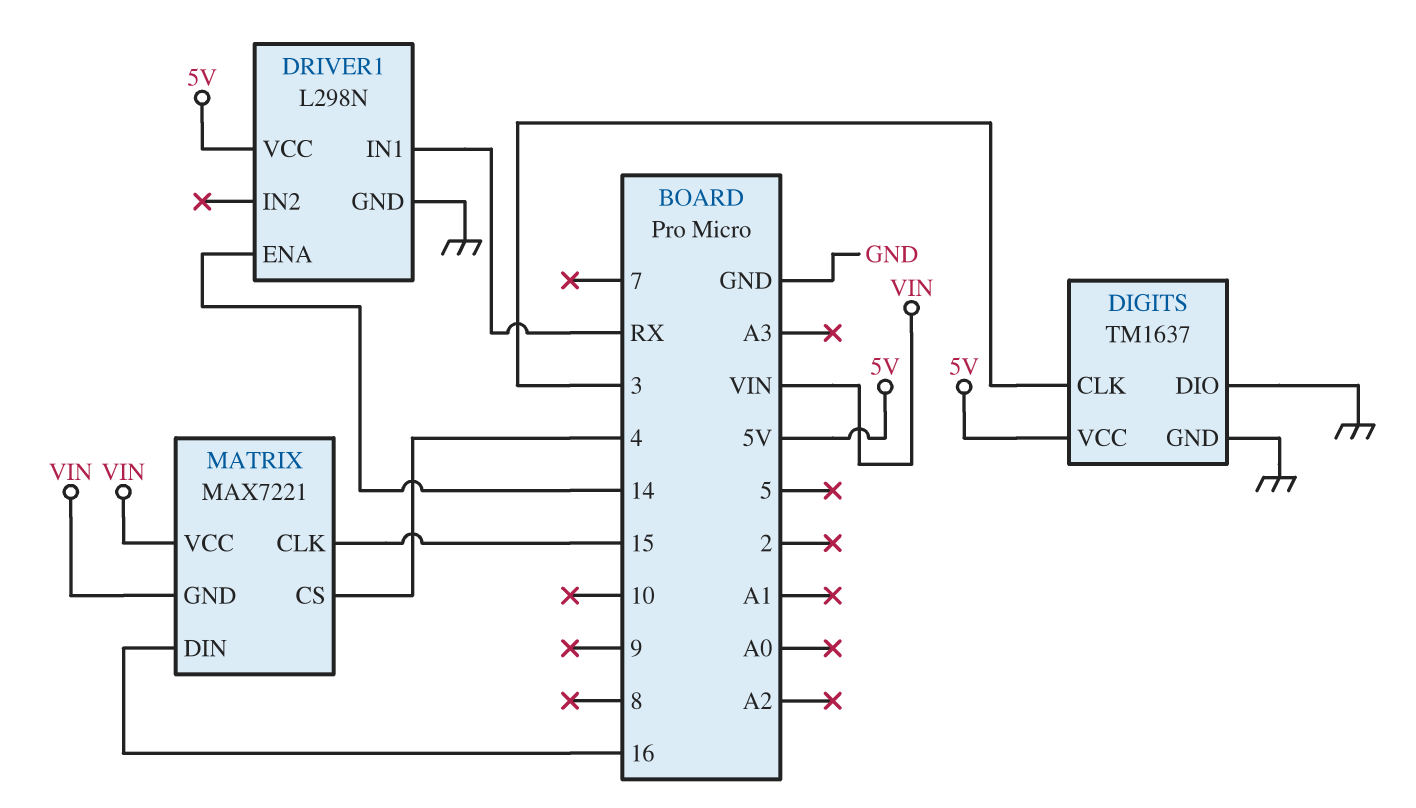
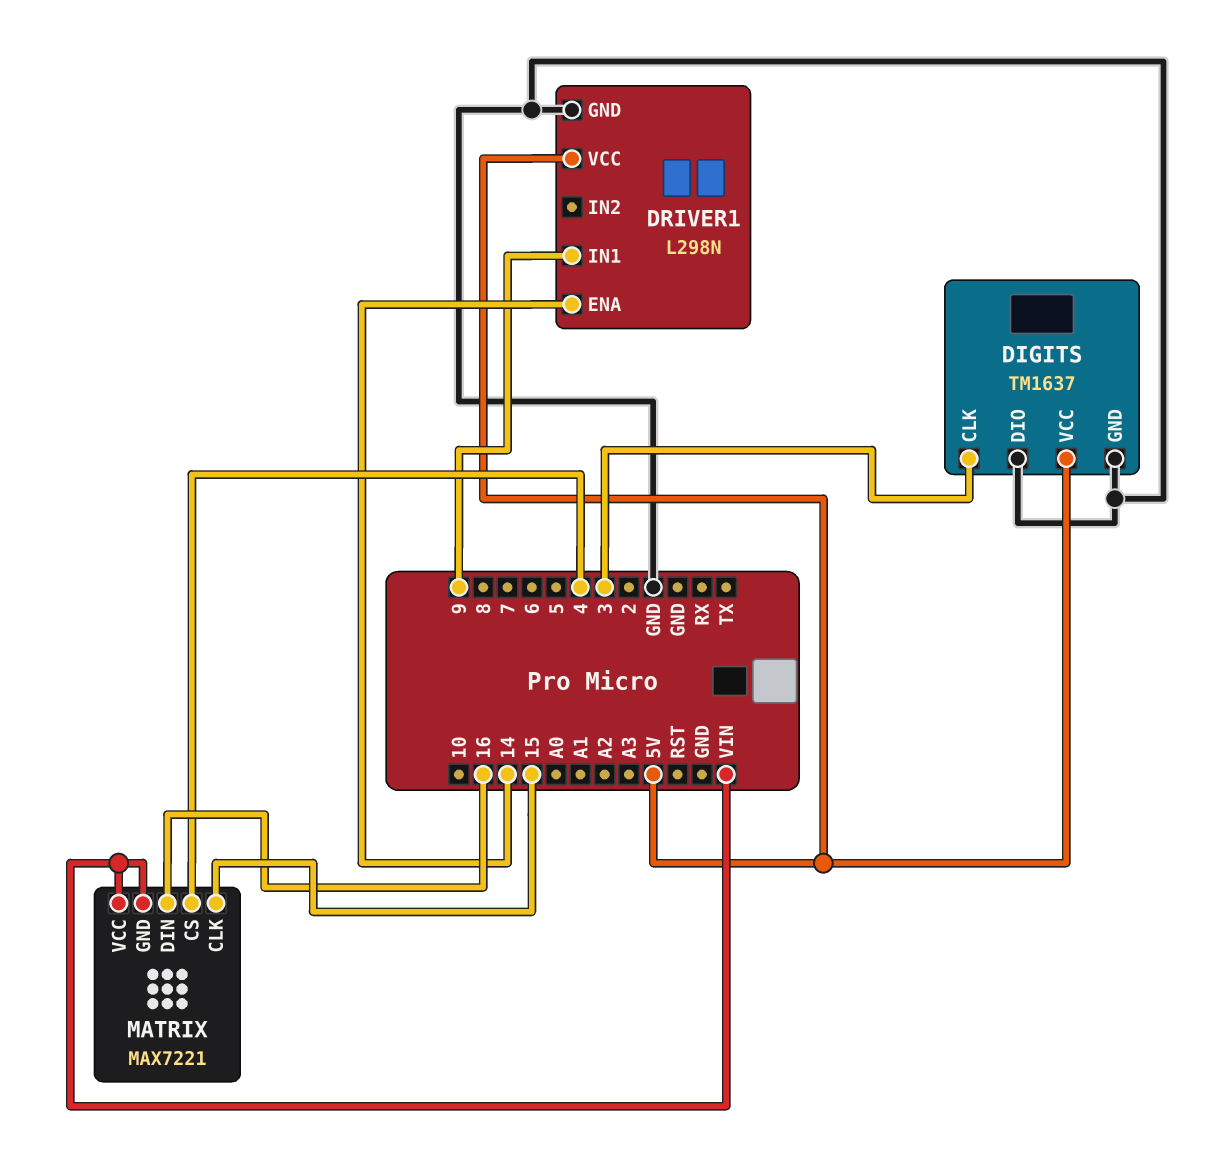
DRIVER1 pin IN1: RX -> 9

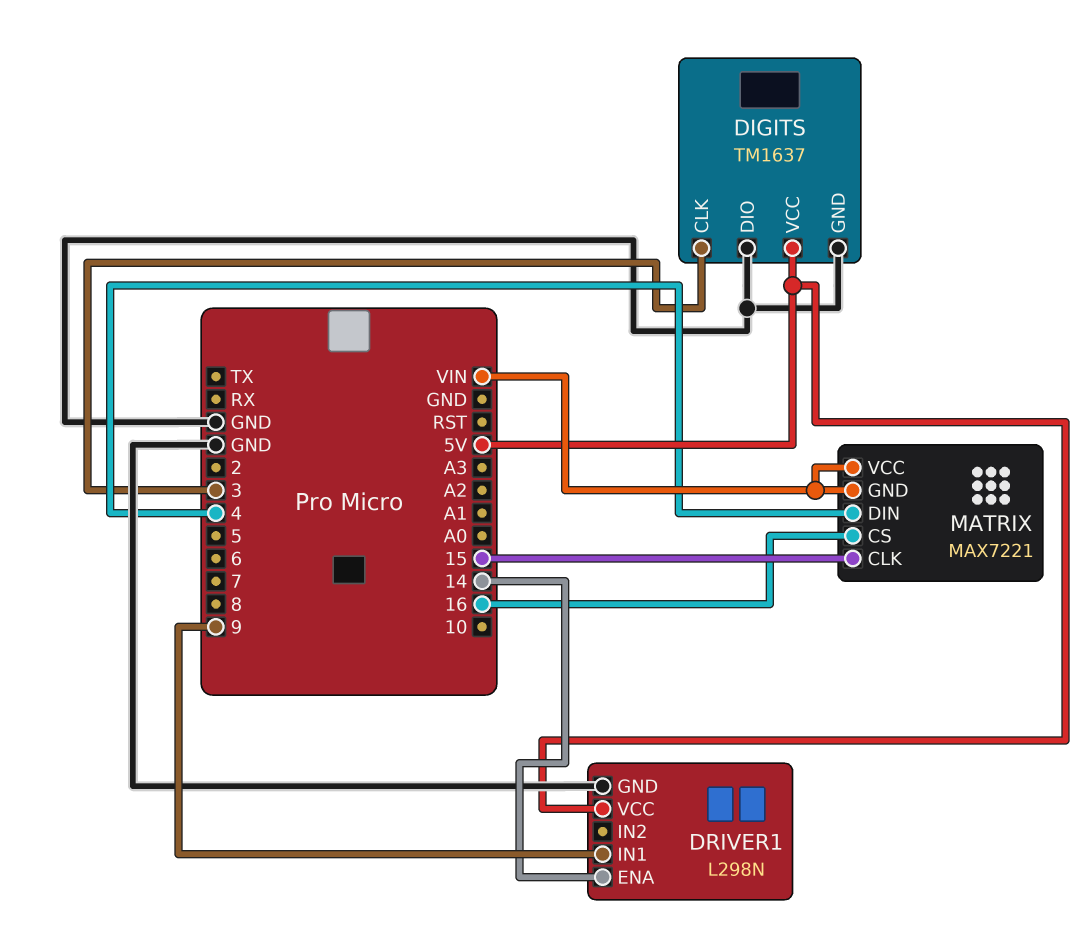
MATRIX pin CS: 4 -> 16
MATRIX pin DIN: 16 -> 4

